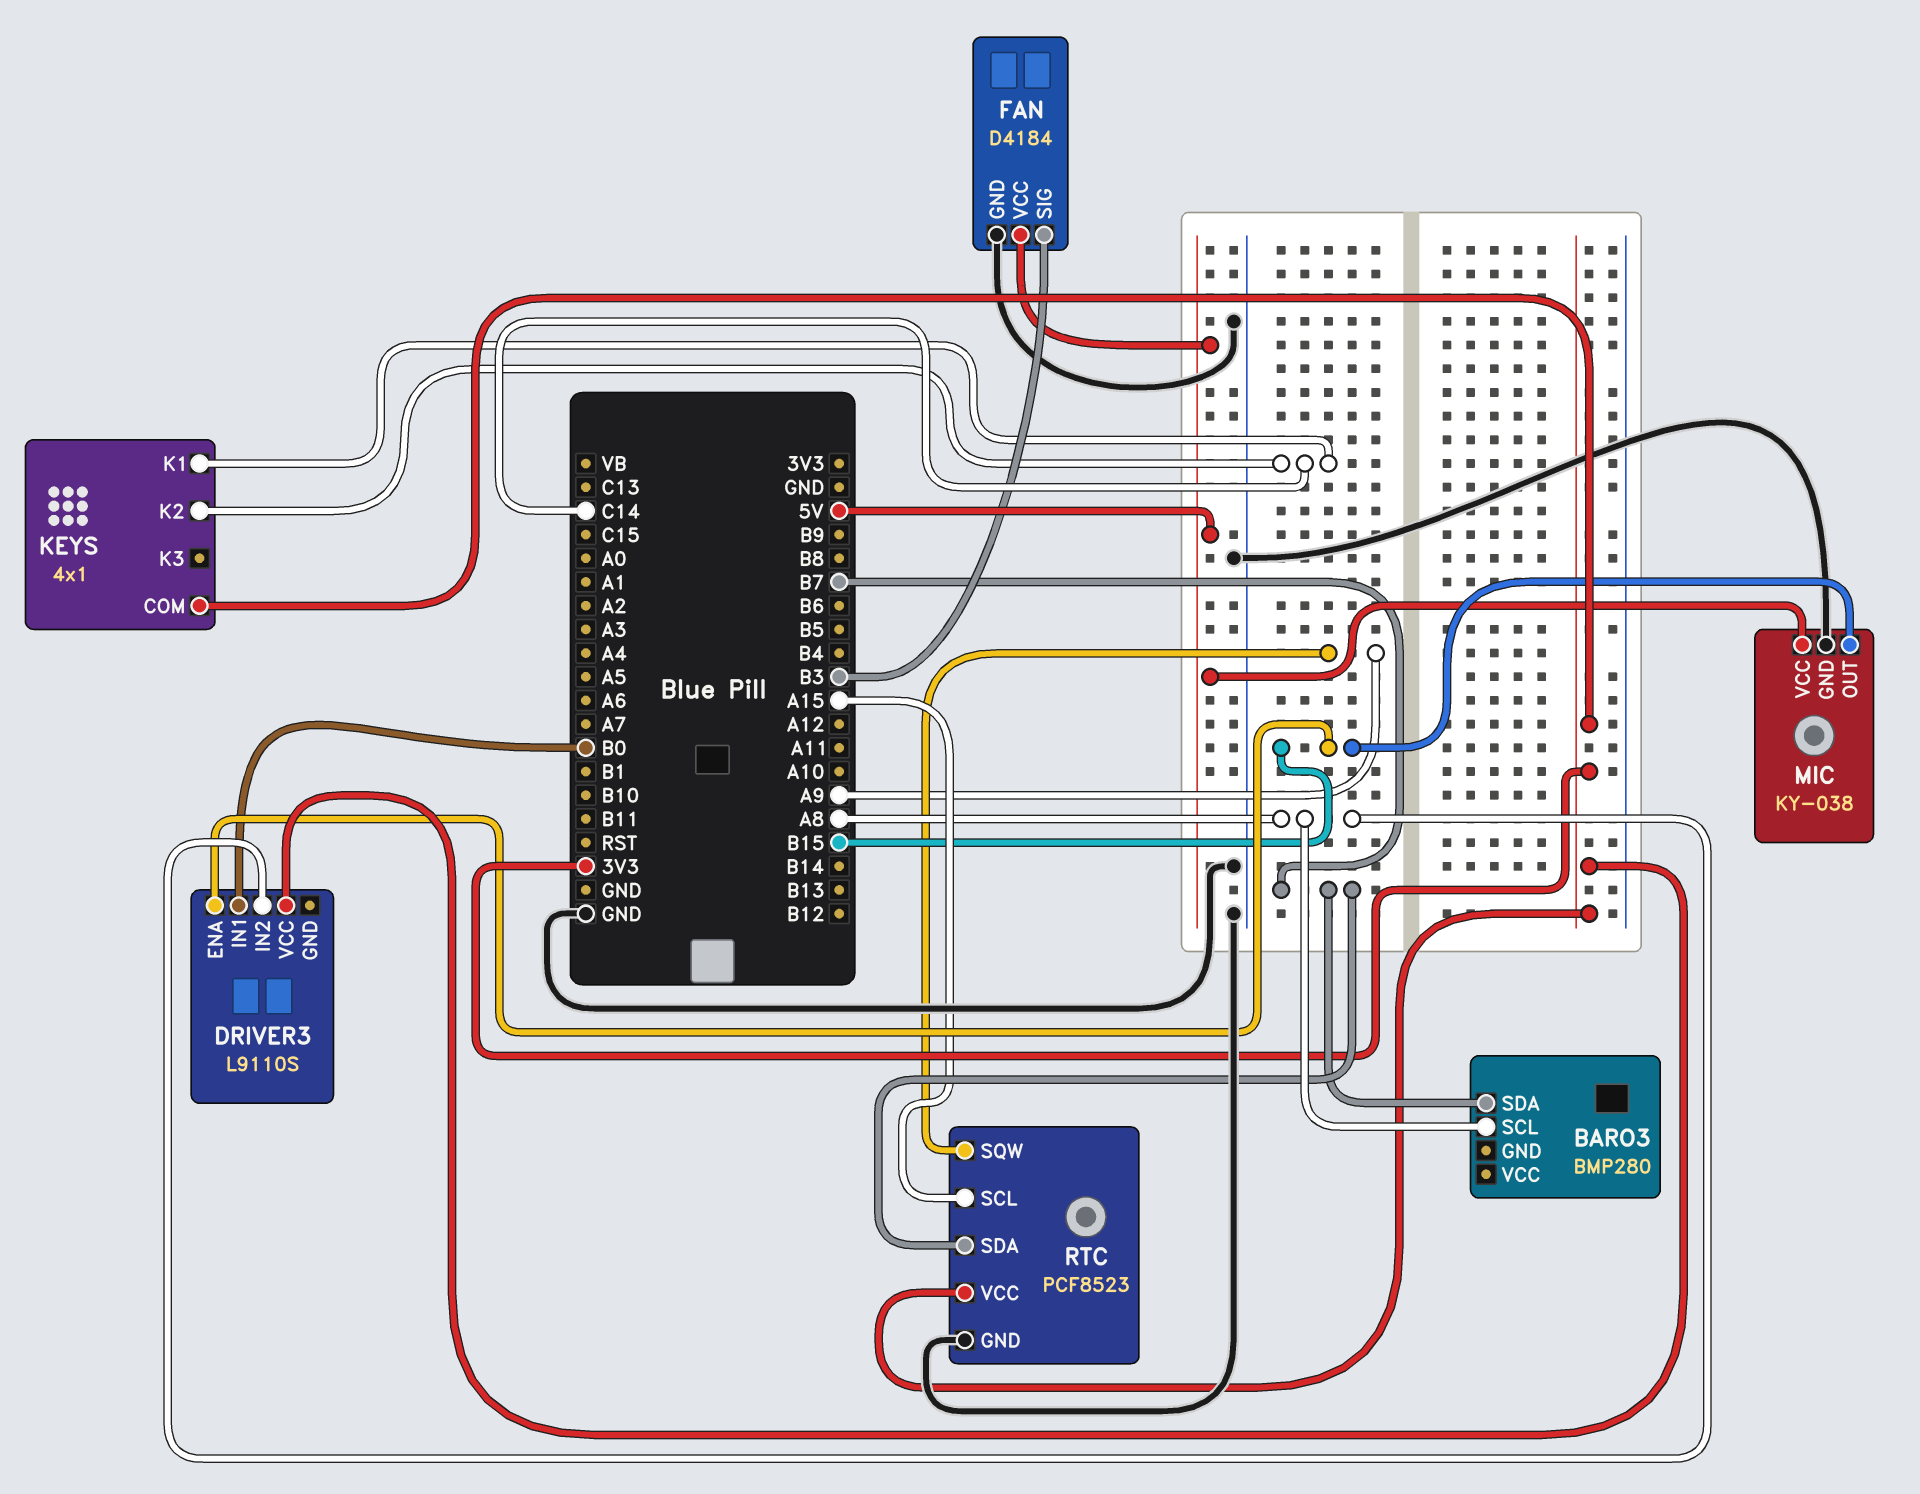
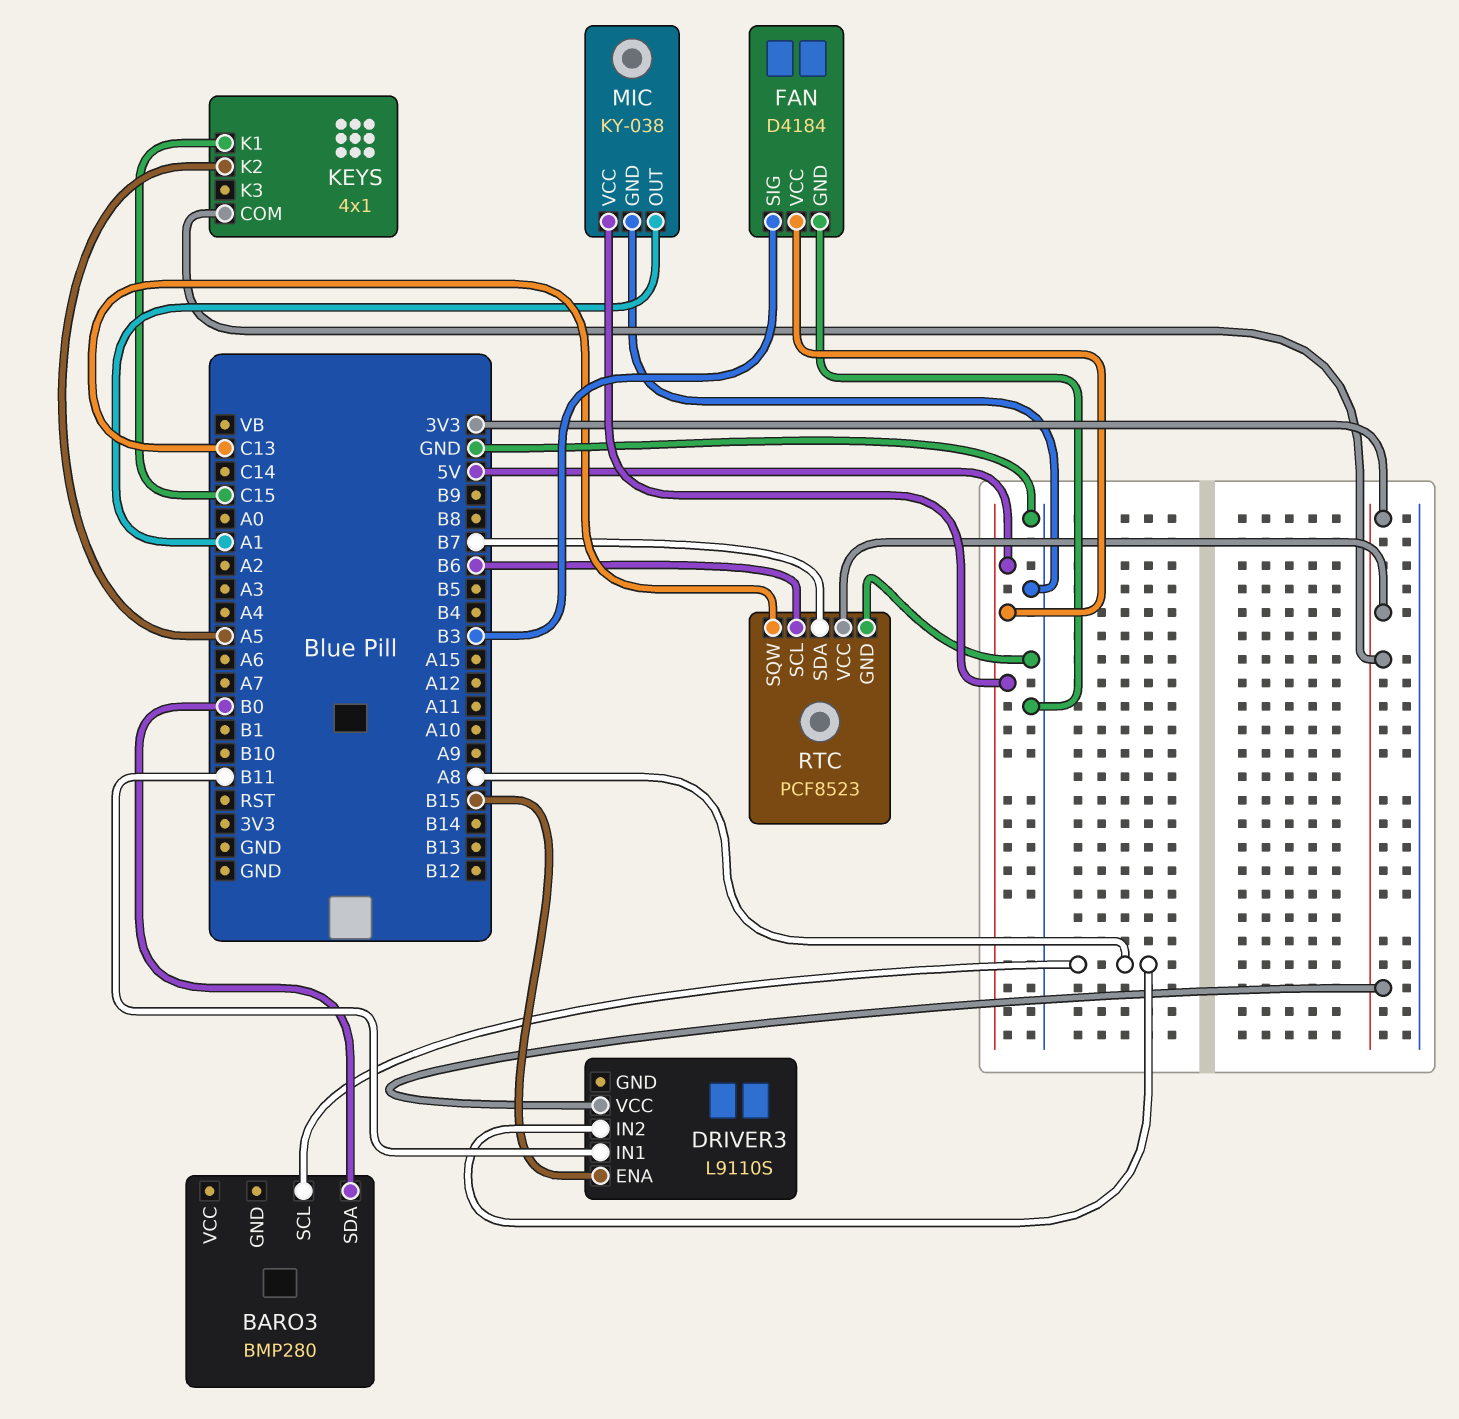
BARO3 pin SDA: B7 -> B0
DRIVER3 pin IN1: B0 -> B11
KEYS pin K1: C14 -> C15
KEYS pin K2: C14 -> A5
MIC pin OUT: B15 -> A1
RTC pin SCL: A15 -> B6
RTC pin SQW: A9 -> C13

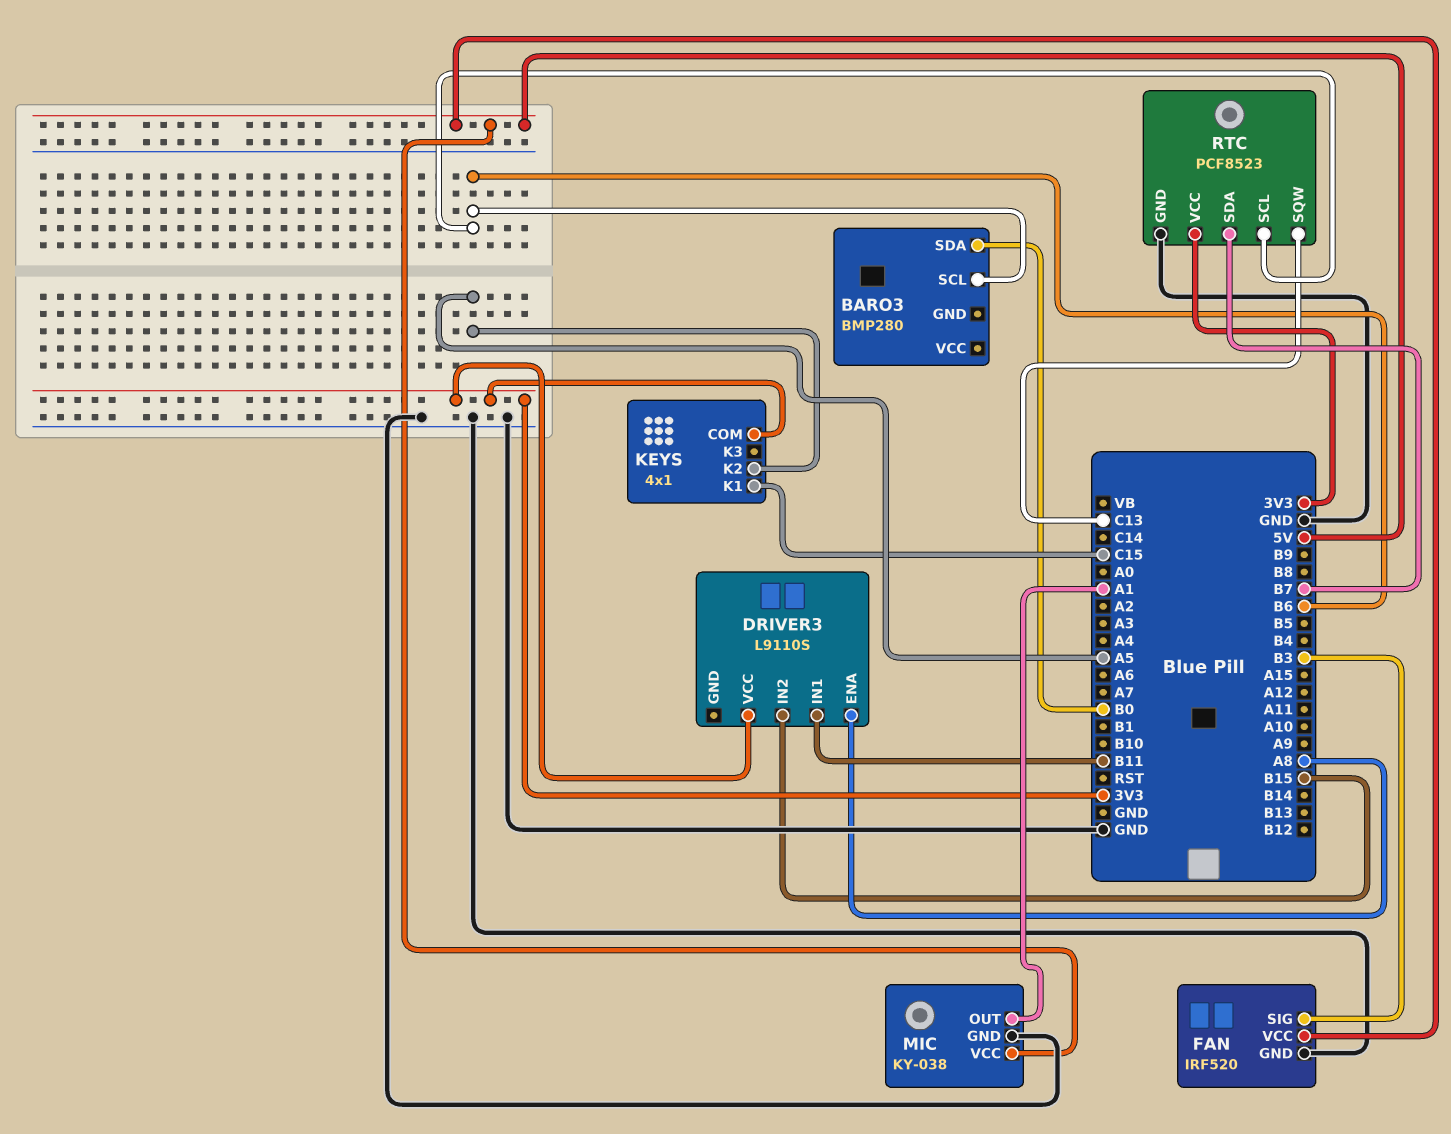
BARO3 pin SCL: A8 -> B6
DRIVER3 pin ENA: B15 -> A8
DRIVER3 pin IN2: A8 -> B15
FAN: D4184 -> IRF520

